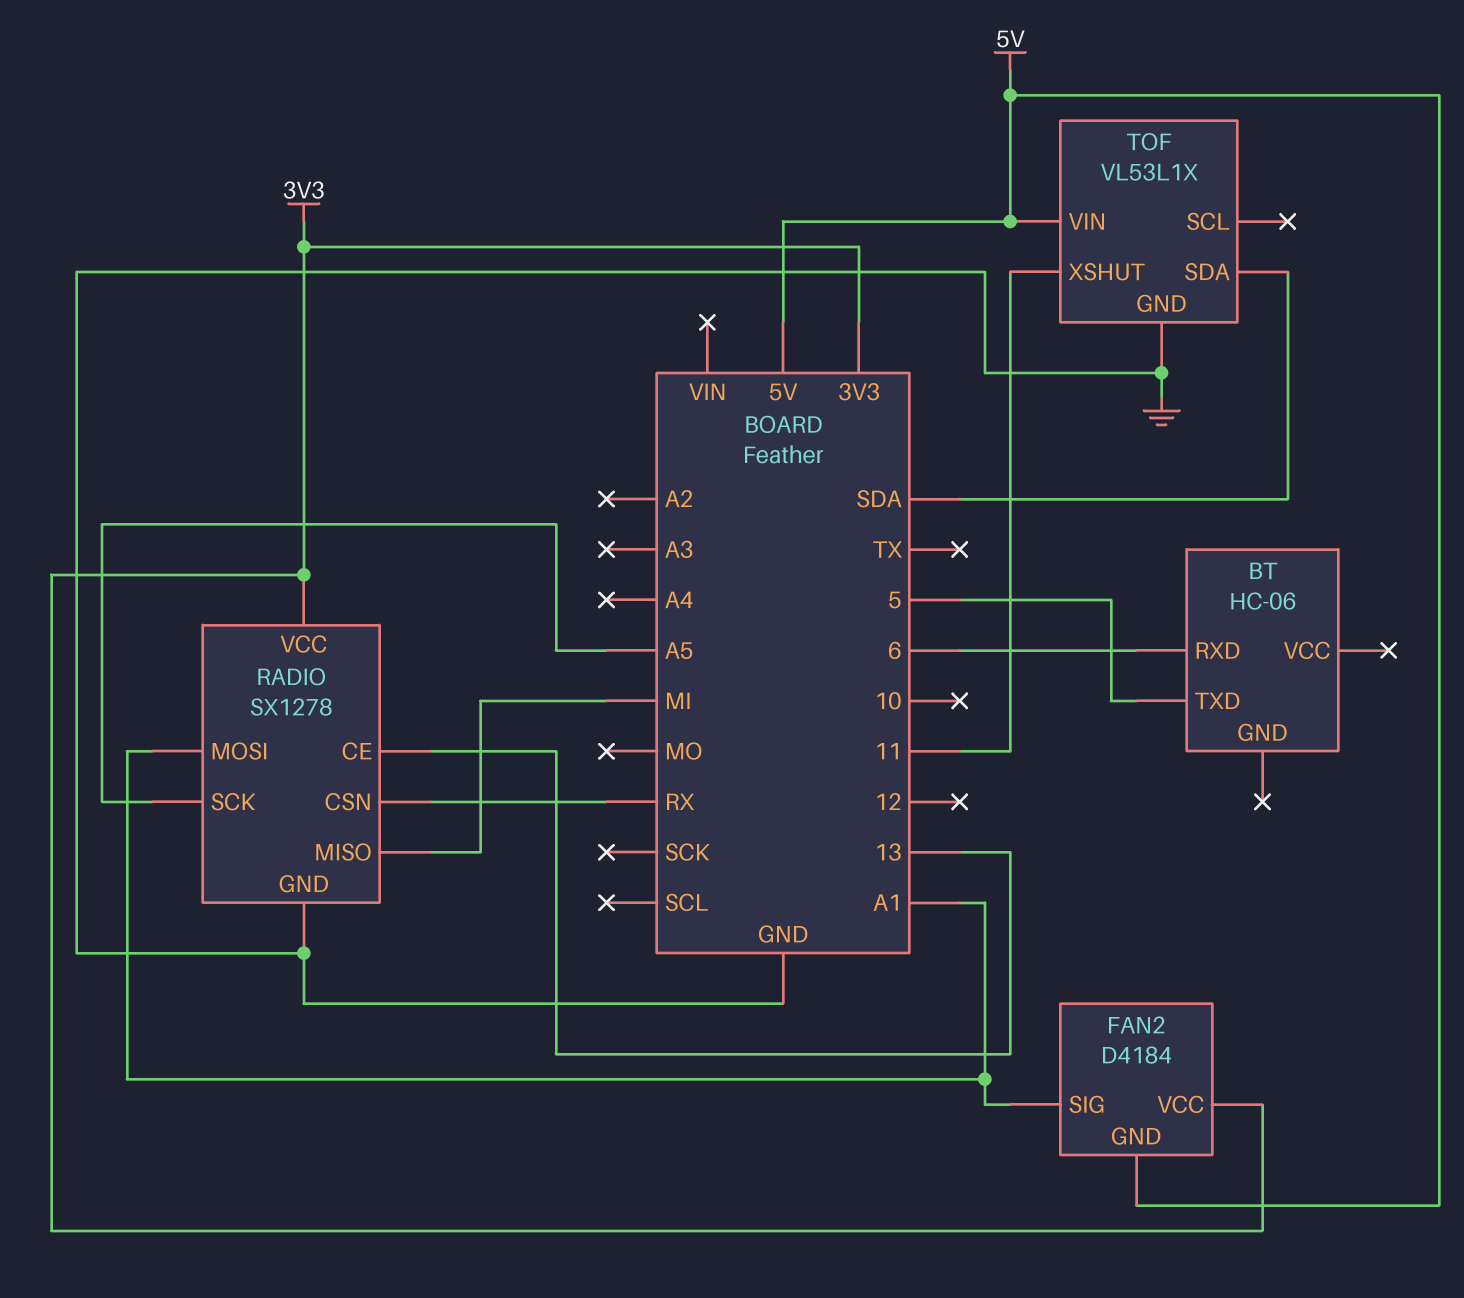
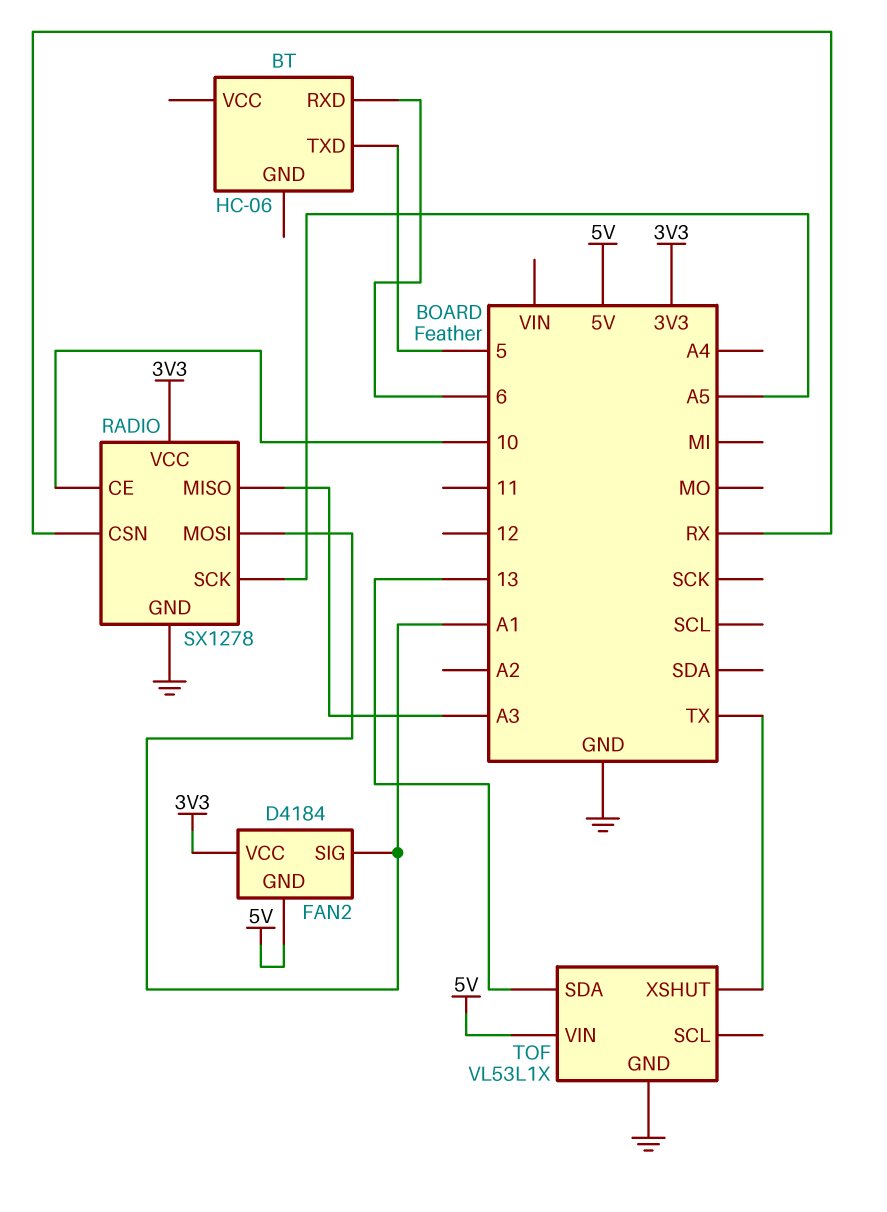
RADIO pin CE: 13 -> 10
RADIO pin MISO: MI -> A3
TOF pin SDA: SDA -> 13
TOF pin XSHUT: 11 -> TX

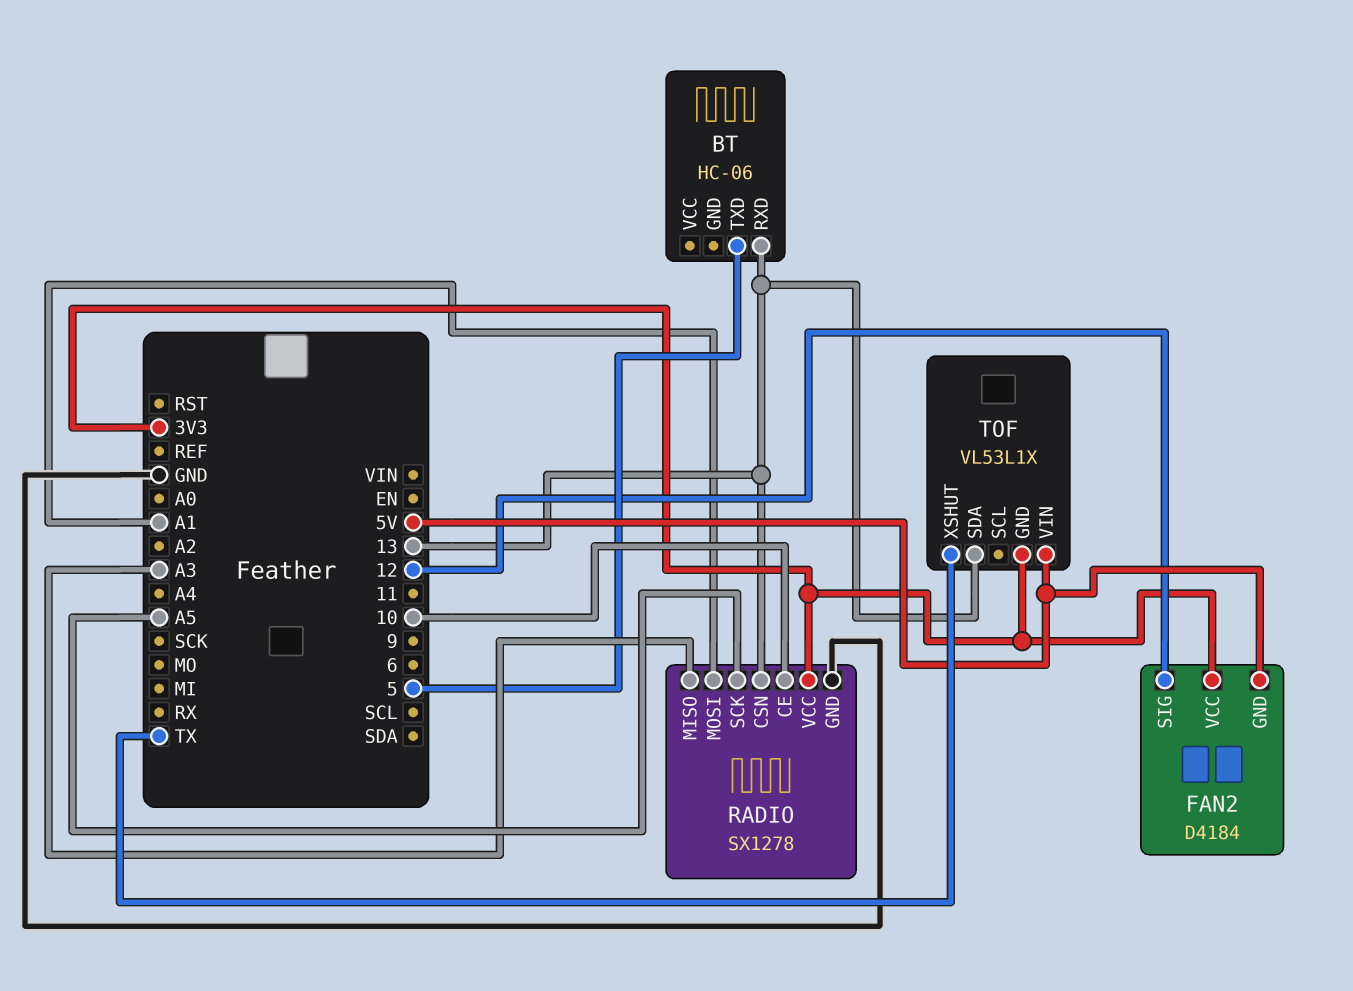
BT pin RXD: 6 -> 13
FAN2 pin SIG: A1 -> 12
RADIO pin CSN: RX -> 13
TOF pin GND: GND -> 3V3

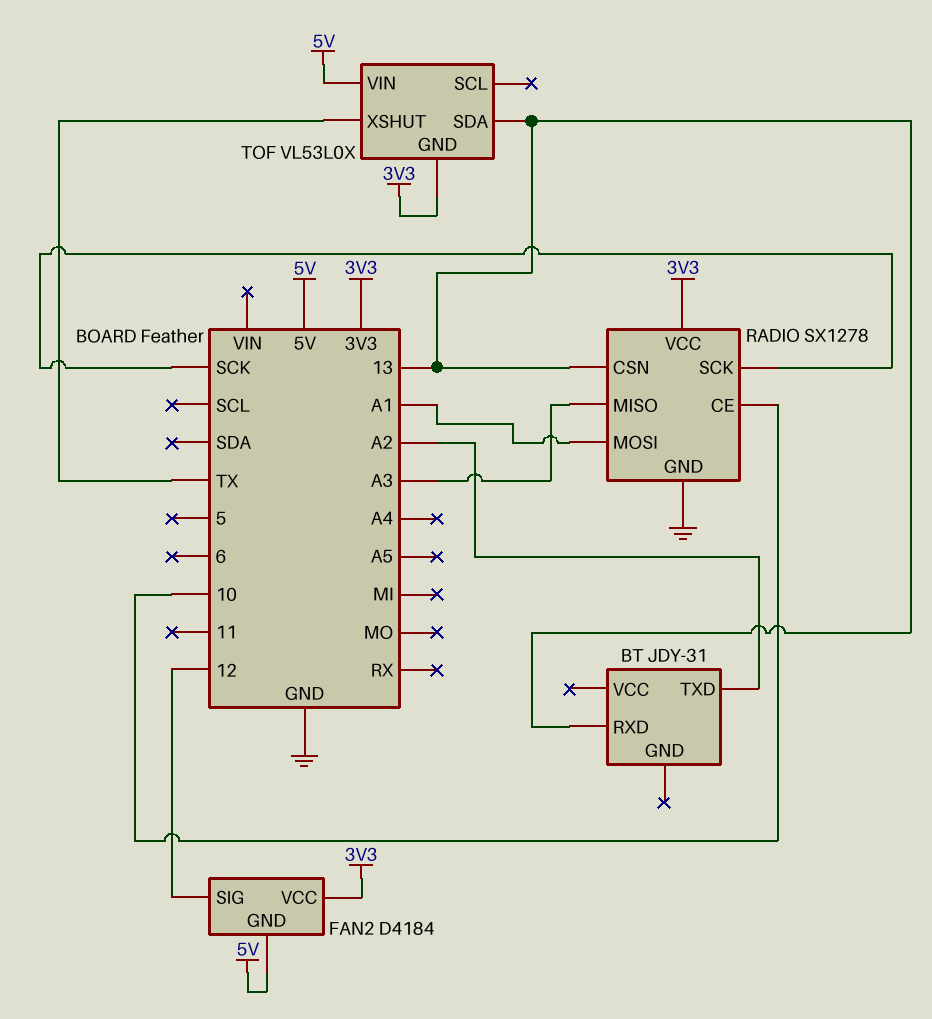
BT: HC-06 -> JDY-31
BT pin TXD: 5 -> A2
RADIO pin SCK: A5 -> SCK
TOF: VL53L1X -> VL53L0X

